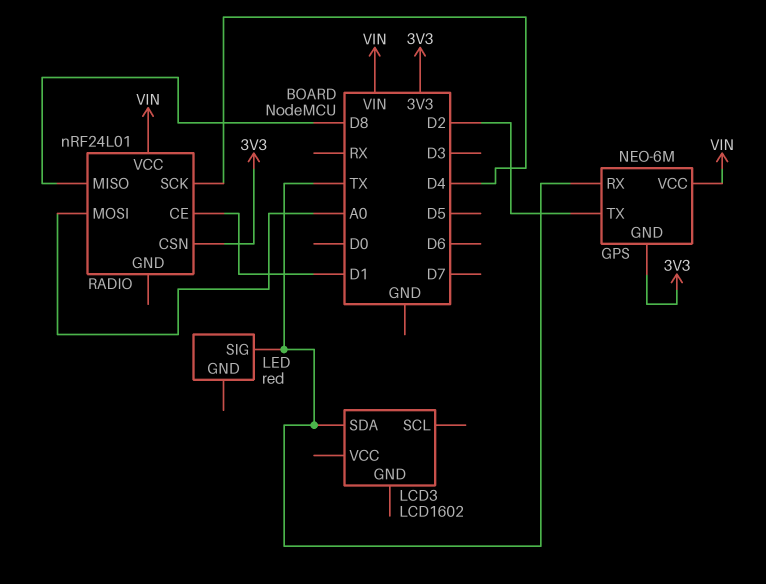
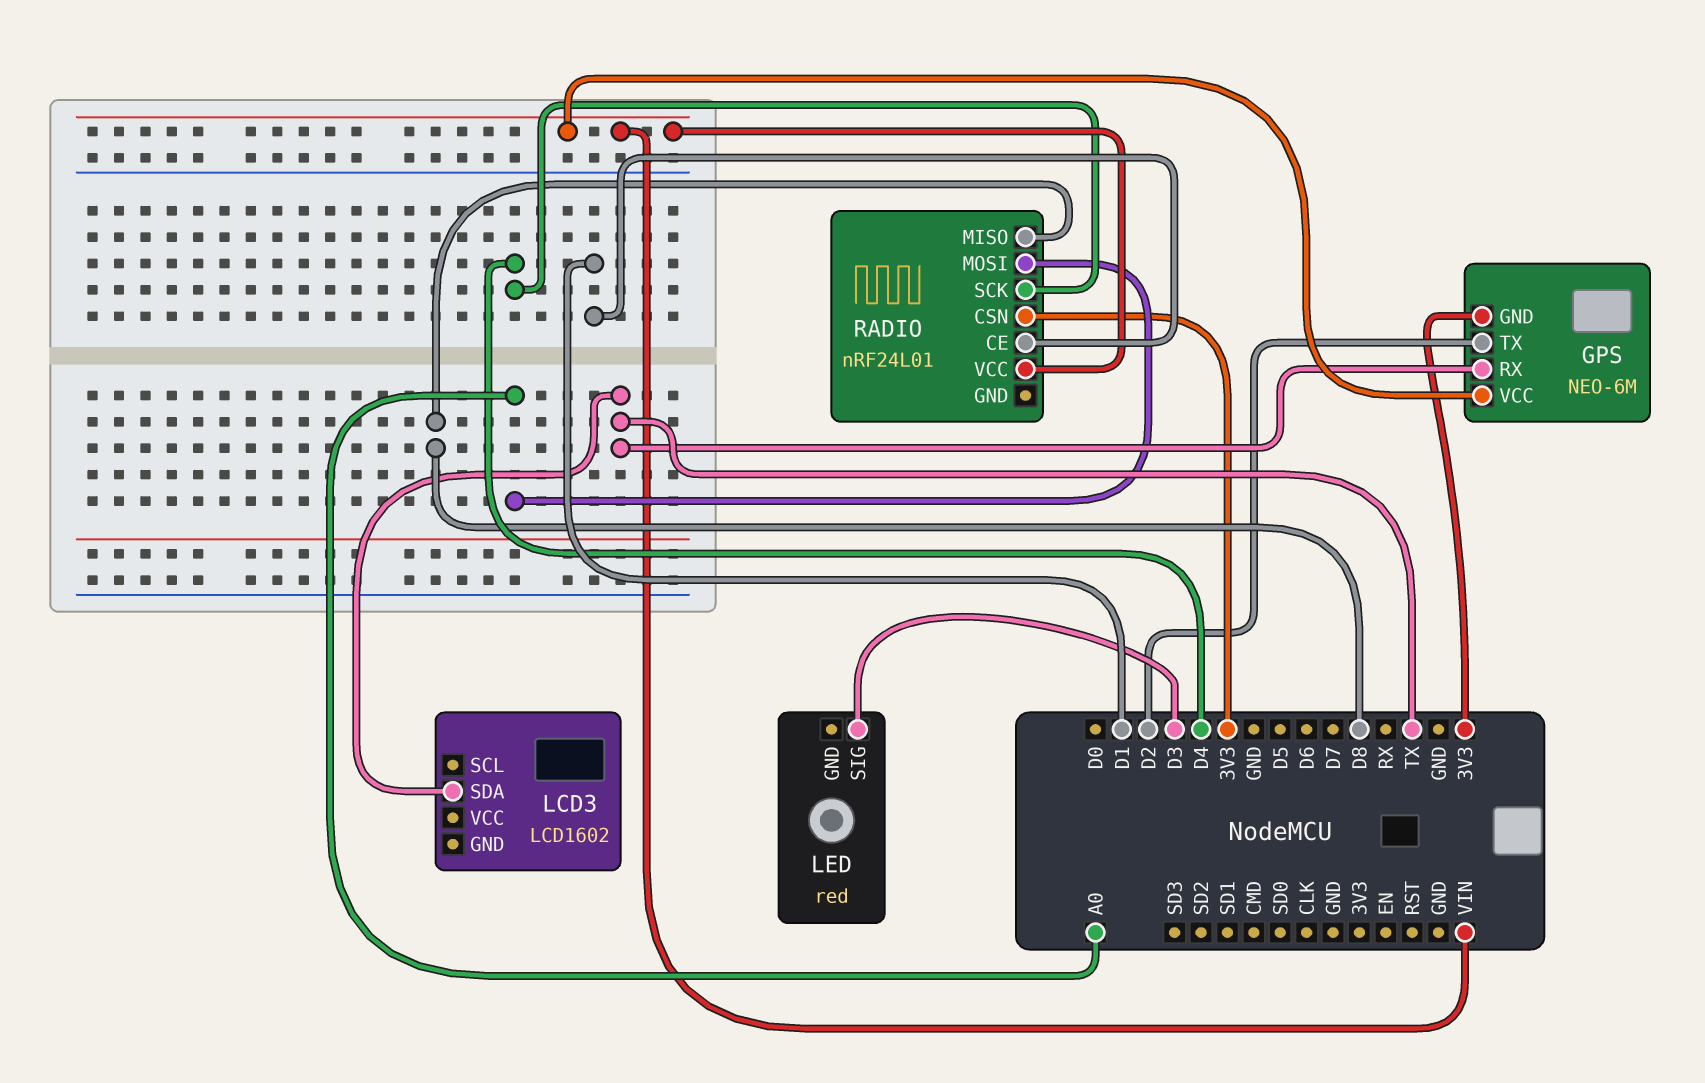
LED pin SIG: TX -> D3

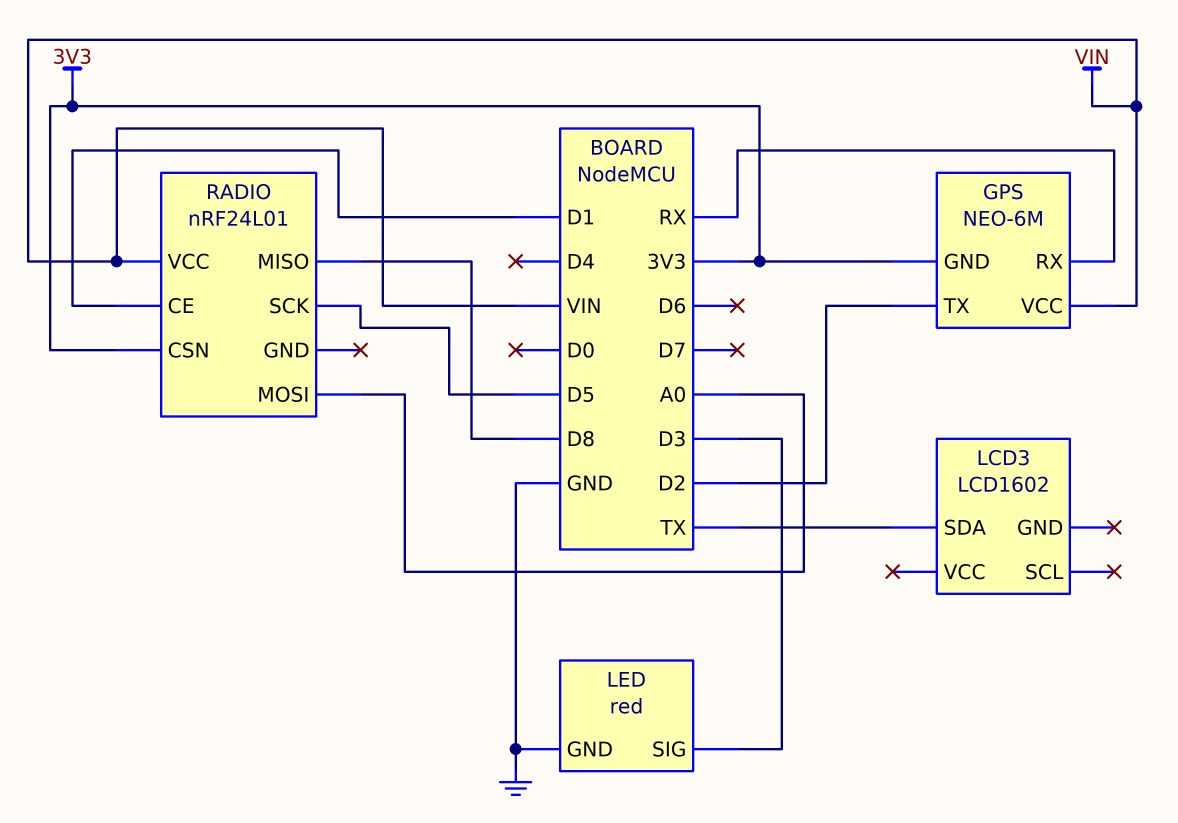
GPS pin RX: TX -> RX
LED pin GND: none -> GND
RADIO pin SCK: D4 -> D5

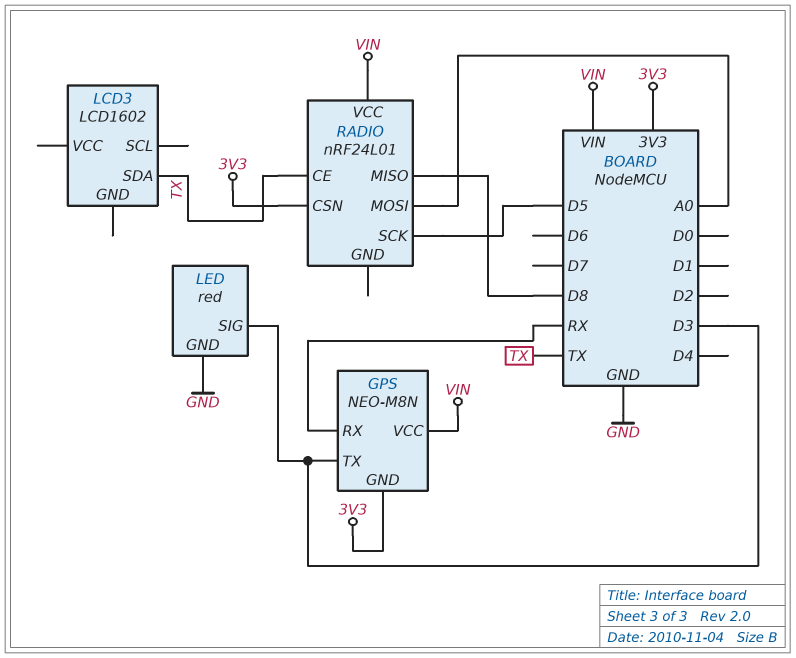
GPS: NEO-6M -> NEO-M8N
GPS pin TX: D2 -> D3
RADIO pin CE: D1 -> TX

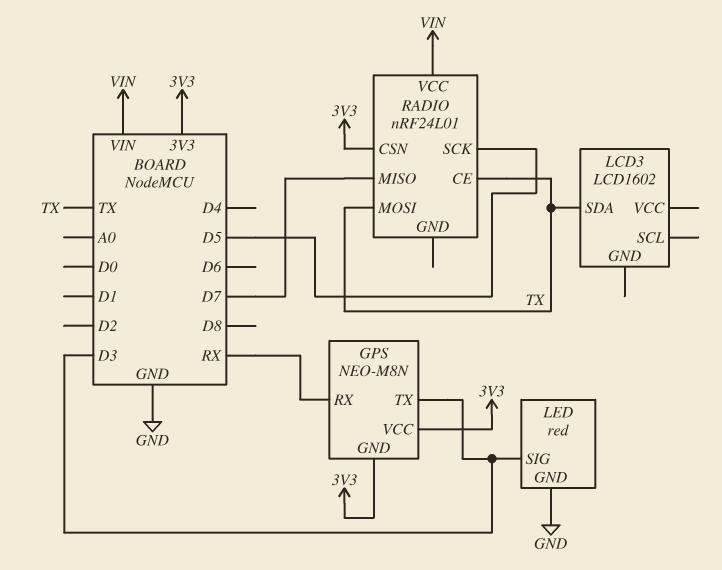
GPS pin VCC: VIN -> 3V3
RADIO pin MISO: D8 -> D7
RADIO pin MOSI: A0 -> TX

